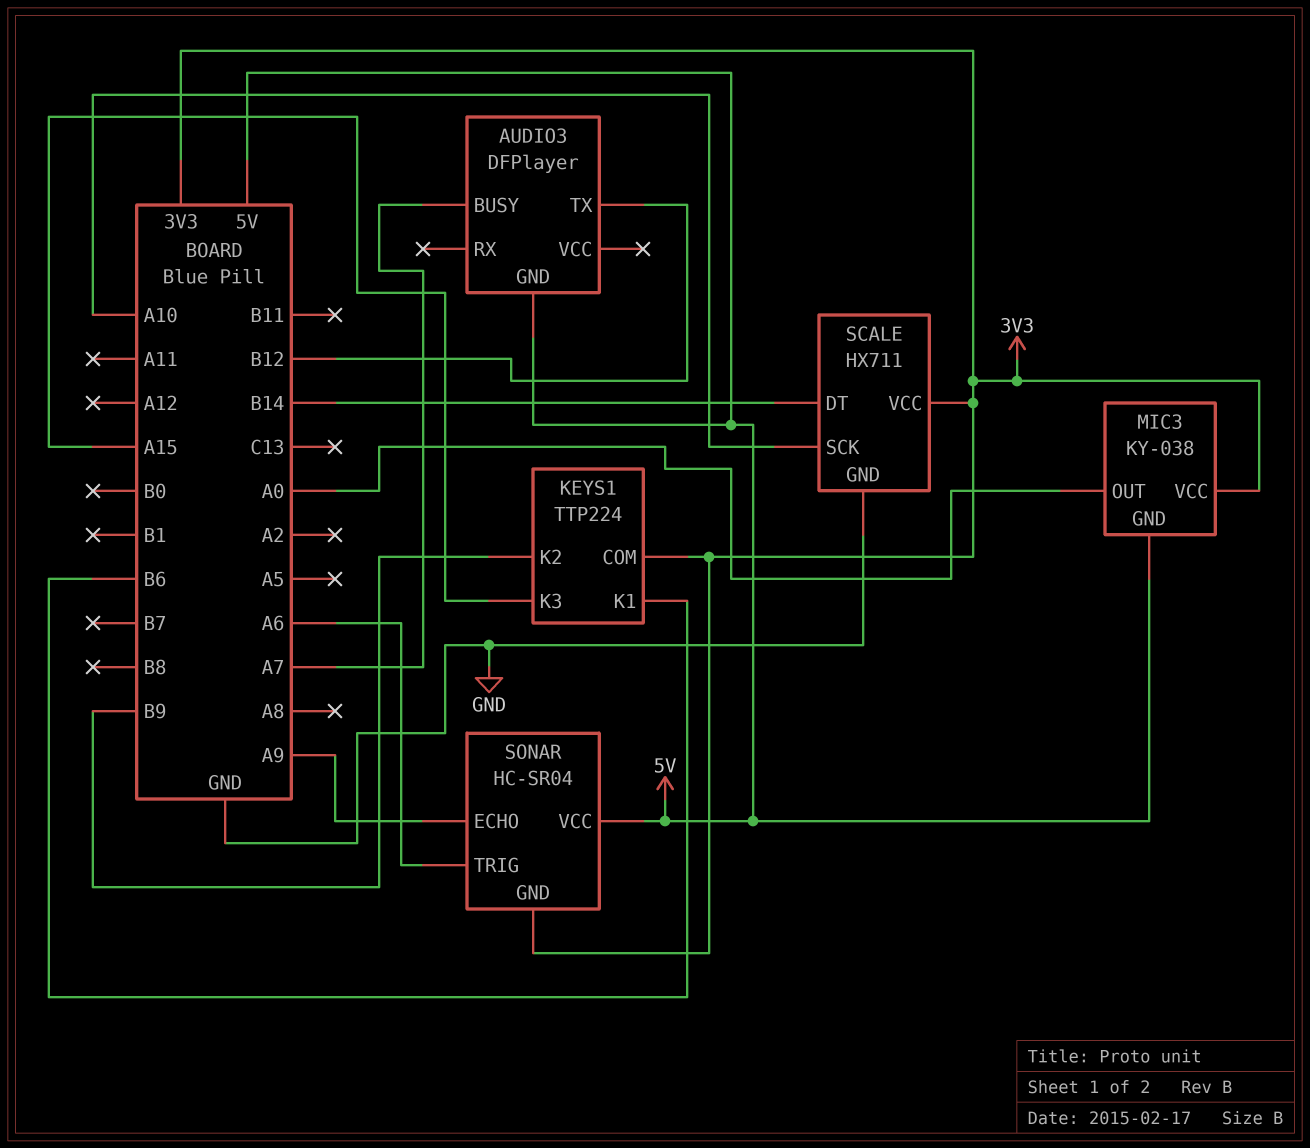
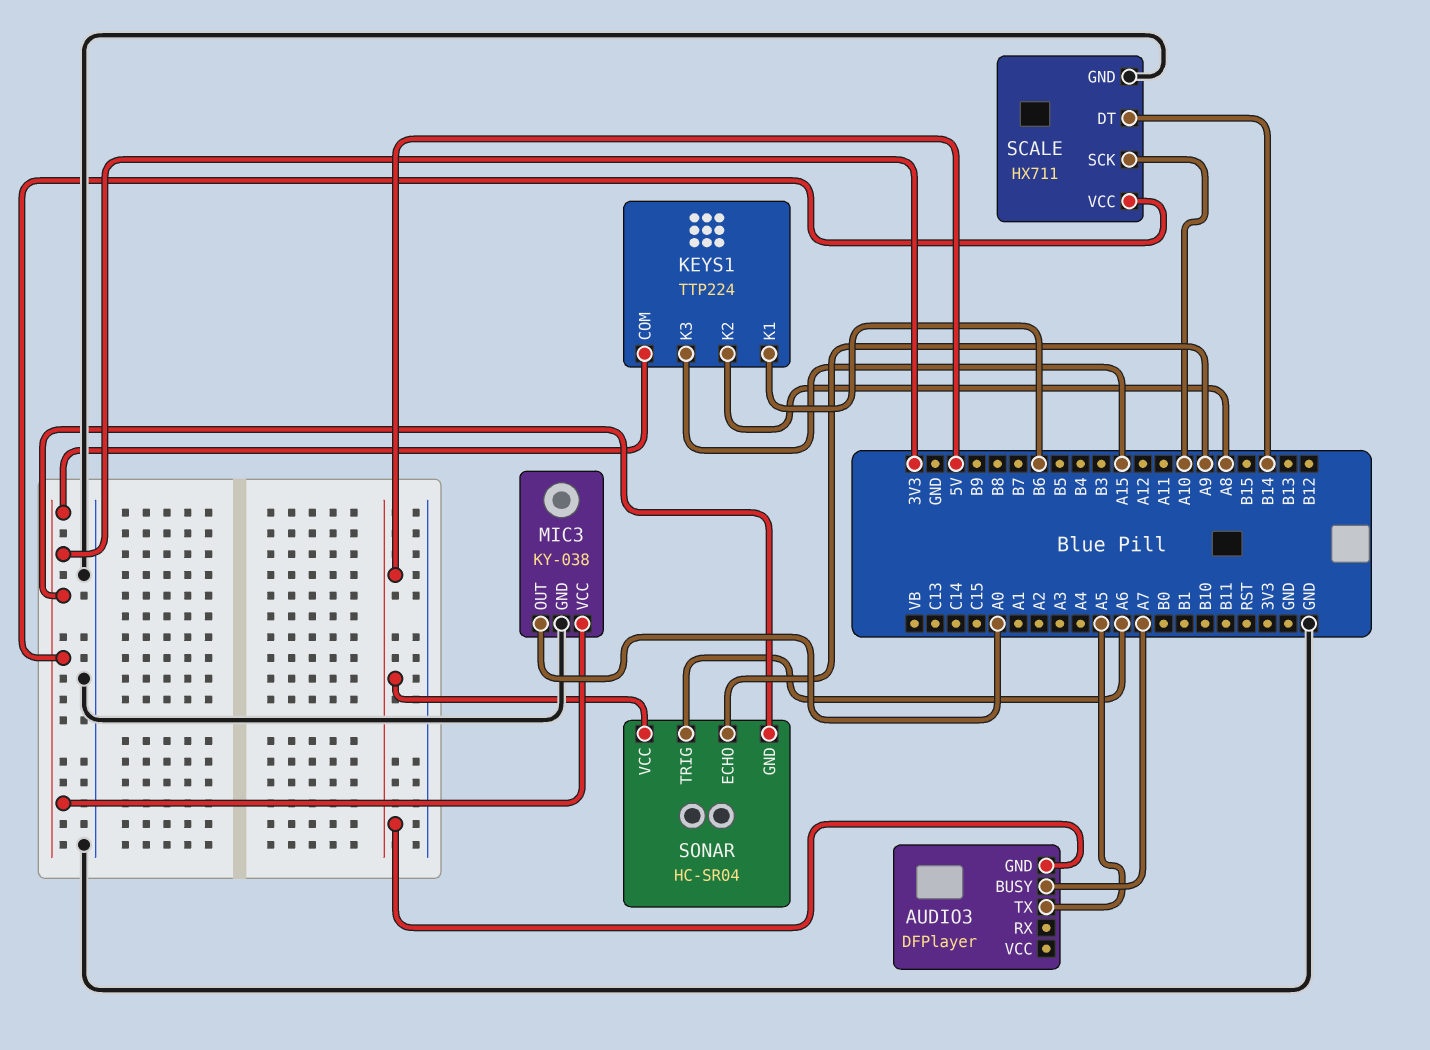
AUDIO3 pin TX: B12 -> A5
KEYS1 pin K2: B9 -> A8
MIC3 pin GND: 5V -> GND

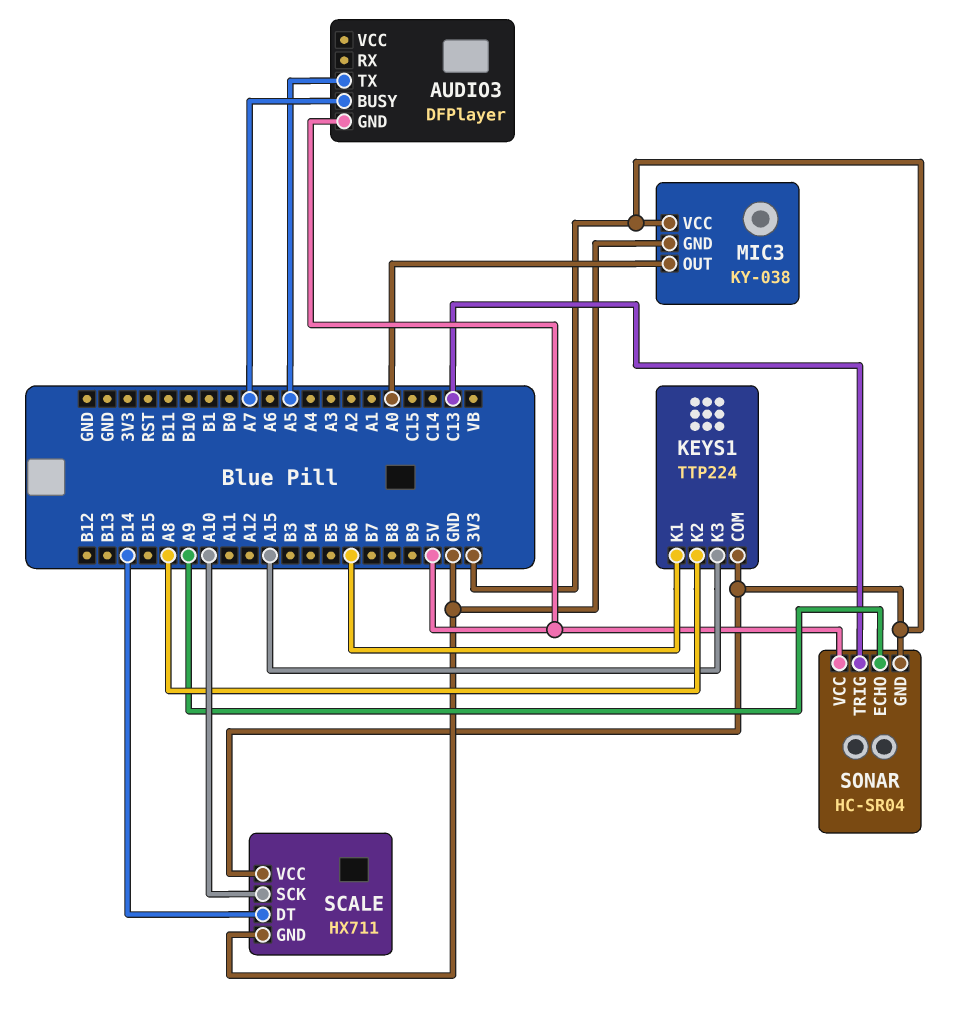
SONAR pin TRIG: A6 -> C13

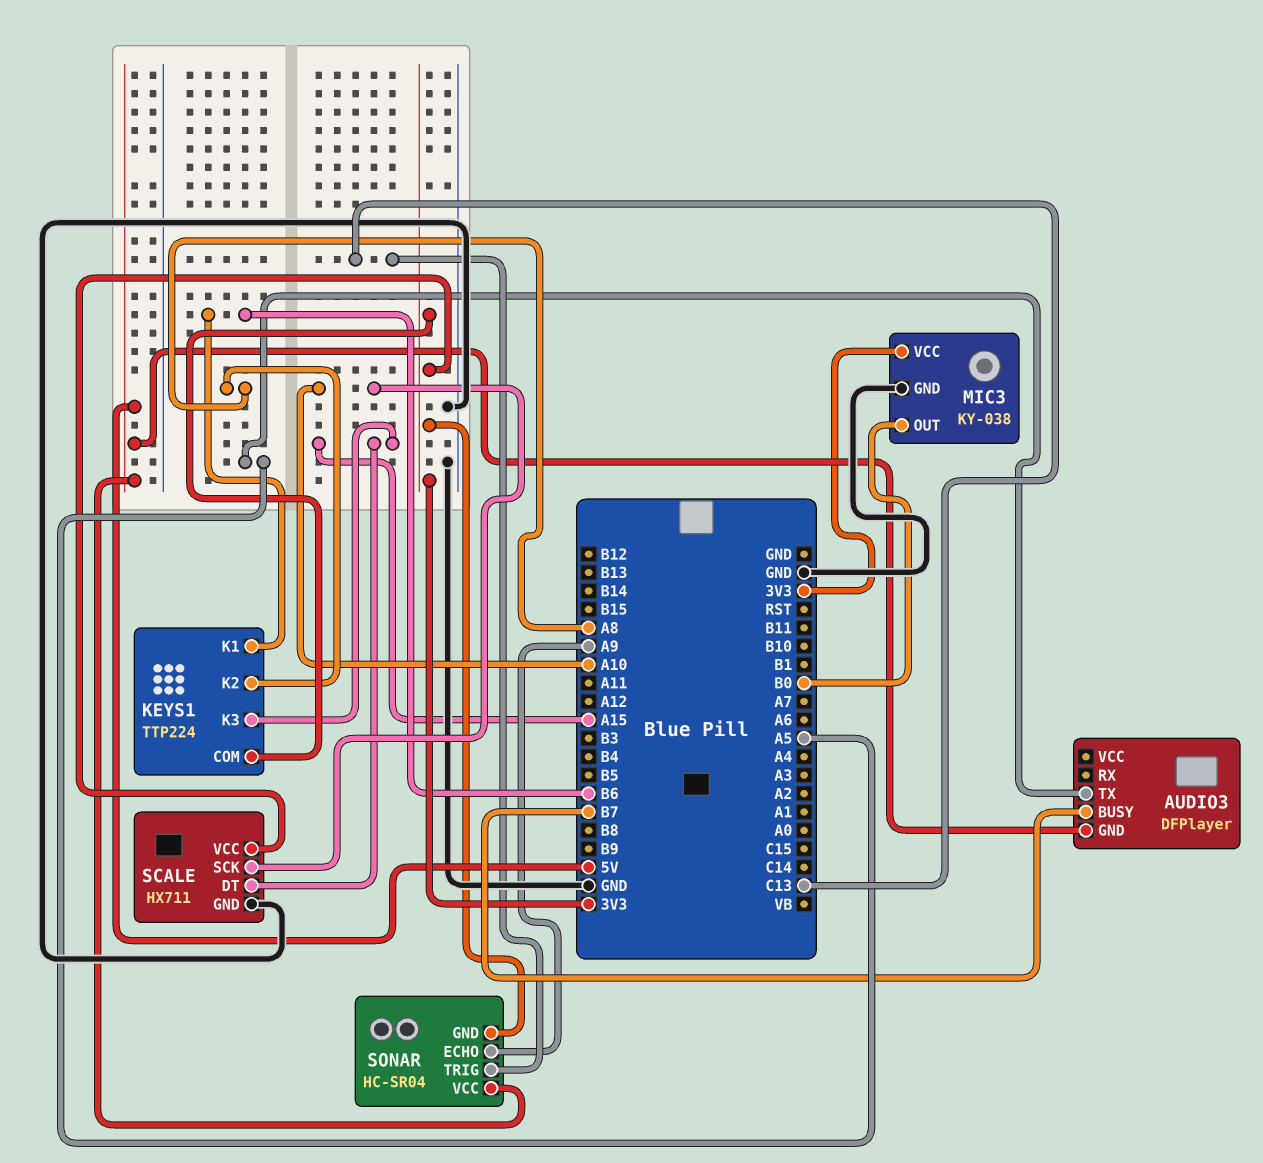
AUDIO3 pin BUSY: A7 -> B7
MIC3 pin OUT: A0 -> B0
SCALE pin DT: B14 -> A15

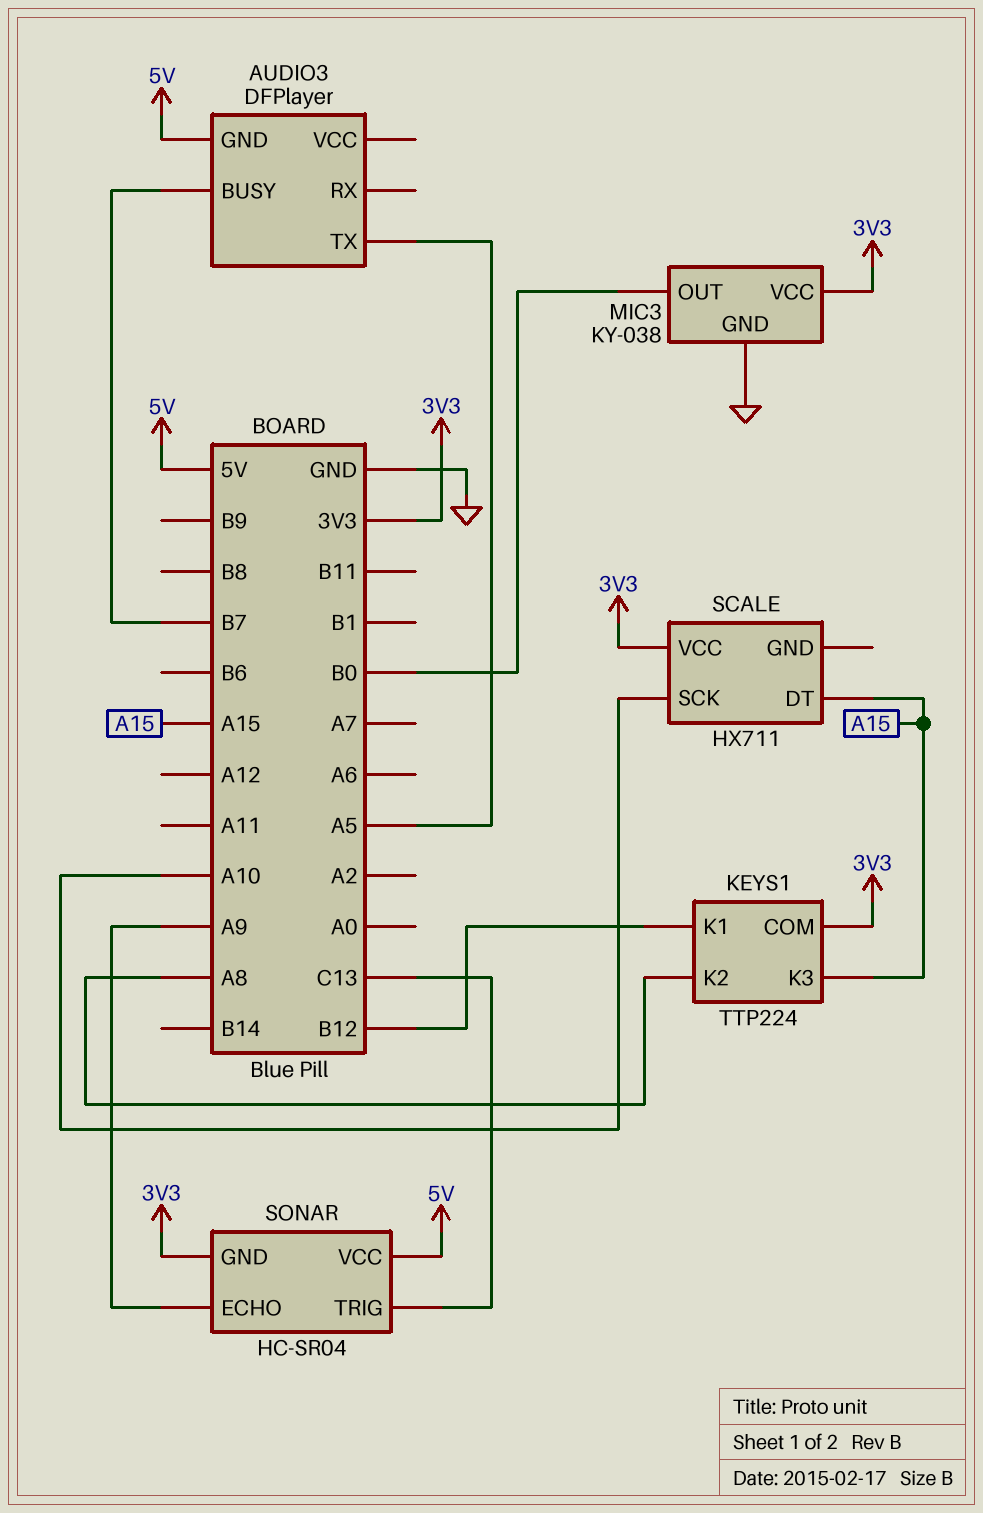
KEYS1 pin K1: B6 -> B12
SCALE pin GND: GND -> none

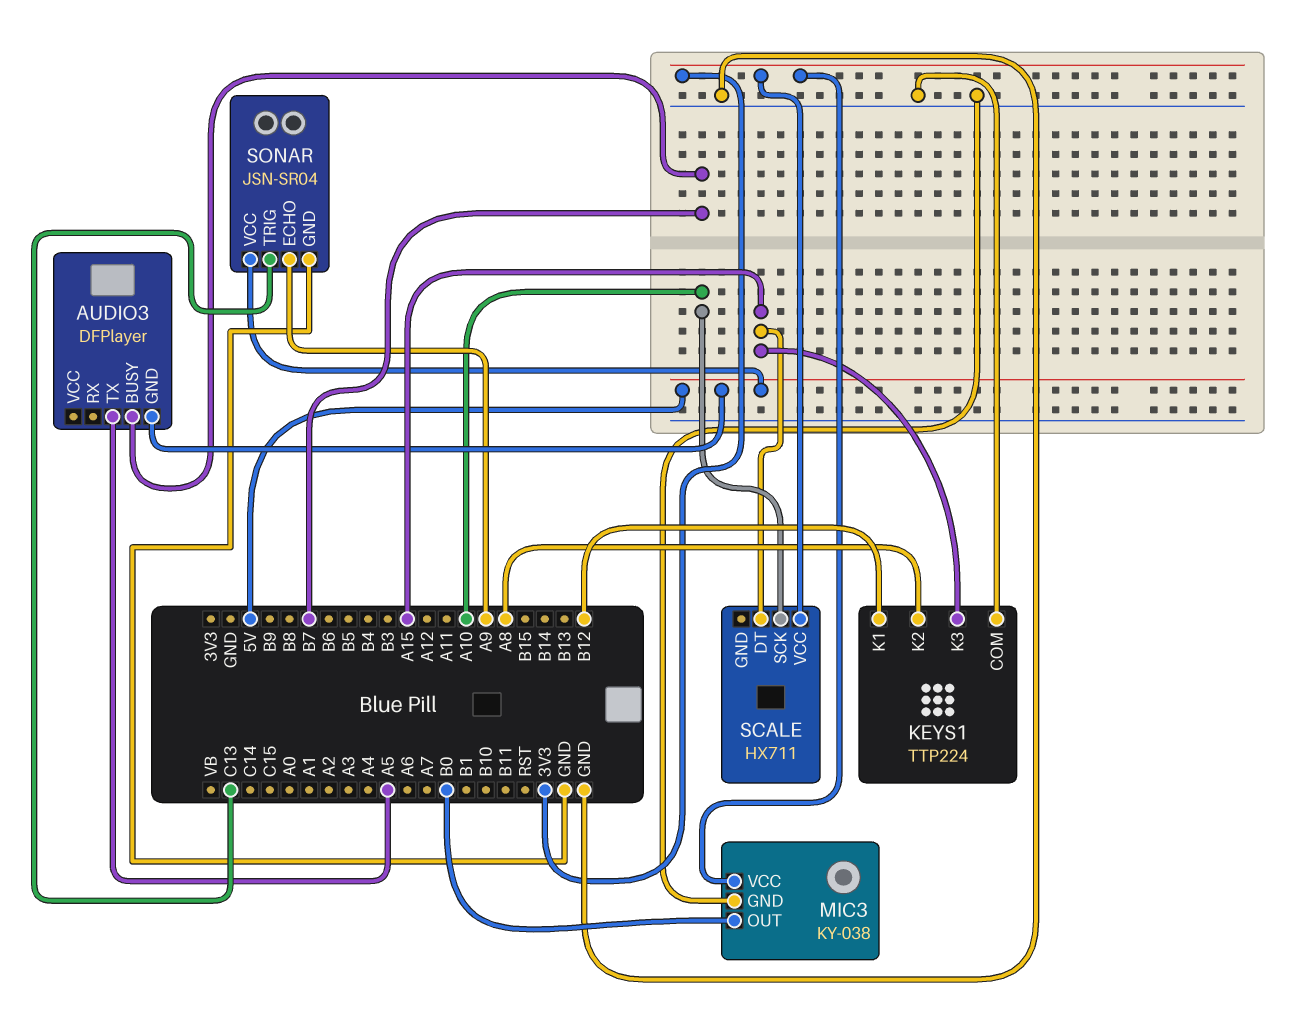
KEYS1 pin COM: 3V3 -> GND
SONAR: HC-SR04 -> JSN-SR04
SONAR pin GND: 3V3 -> GND

